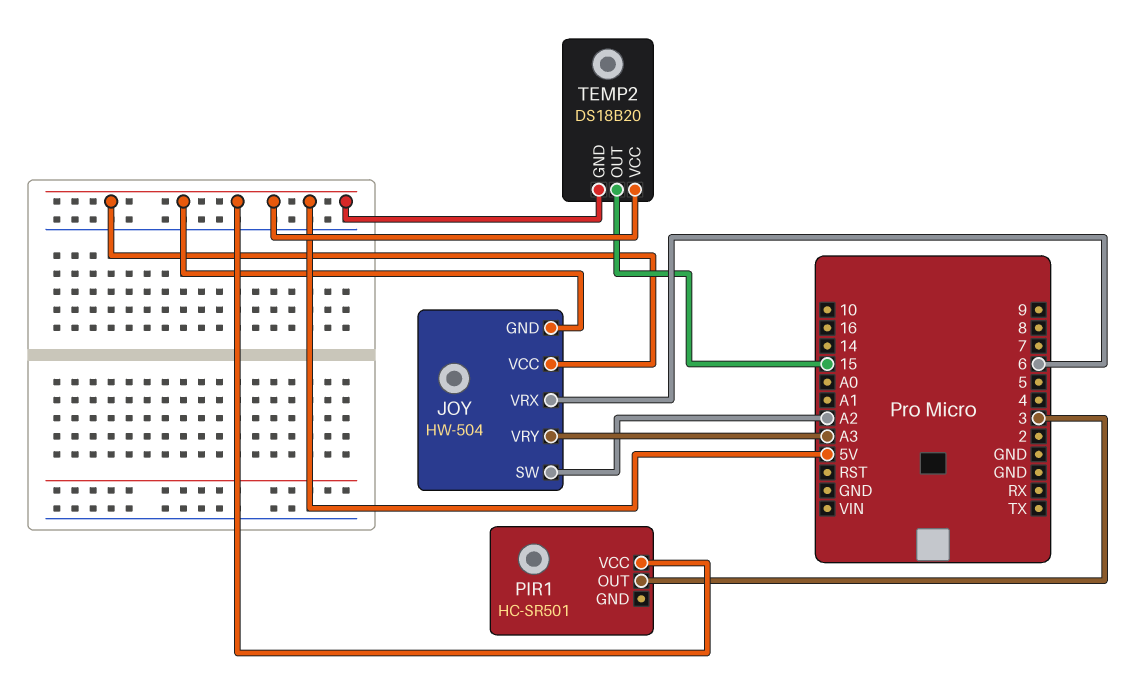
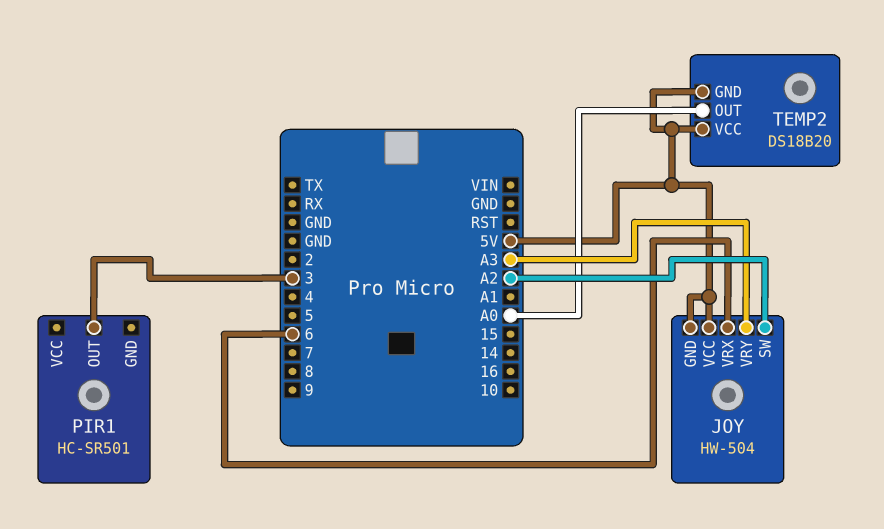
PIR1 pin VCC: 5V -> none
TEMP2 pin OUT: 15 -> A0

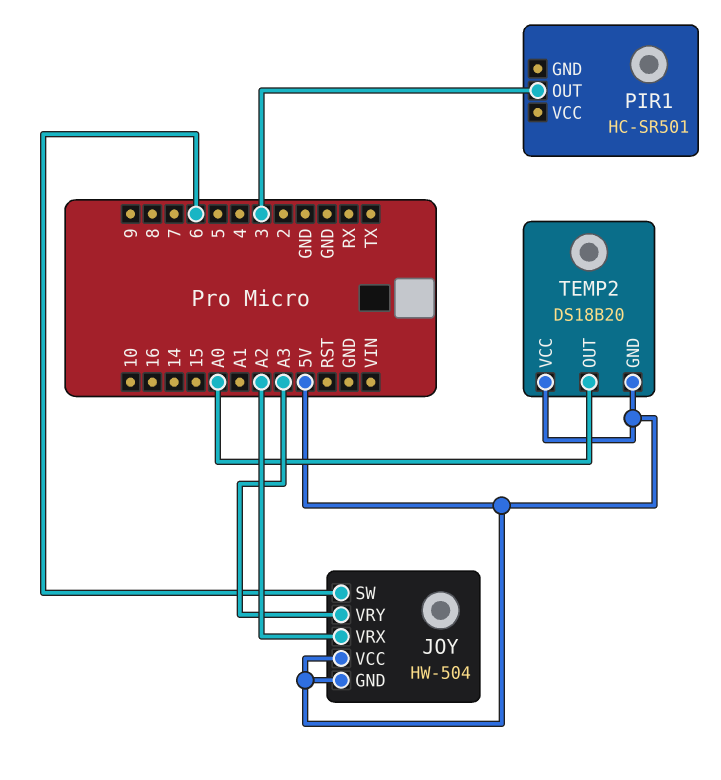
JOY pin SW: A2 -> 6
JOY pin VRX: 6 -> A2

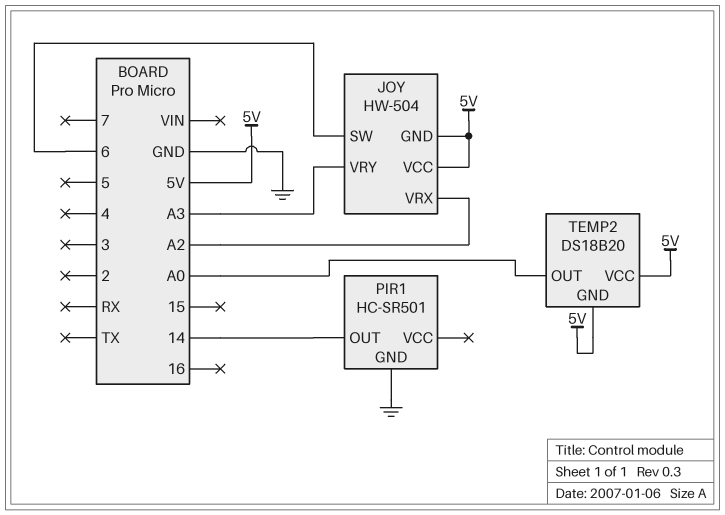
PIR1 pin GND: none -> GND
PIR1 pin OUT: 3 -> 14

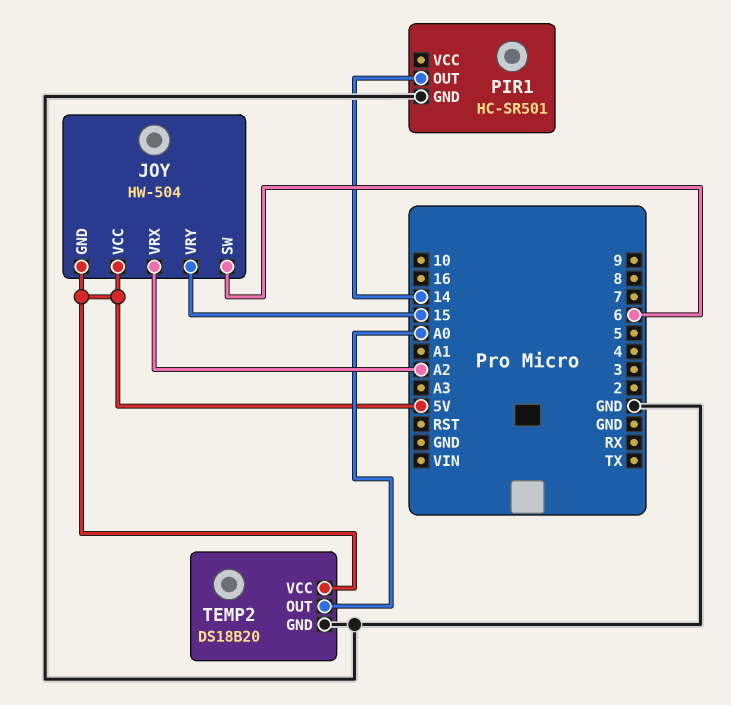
JOY pin VRY: A3 -> 15
TEMP2 pin GND: 5V -> GND

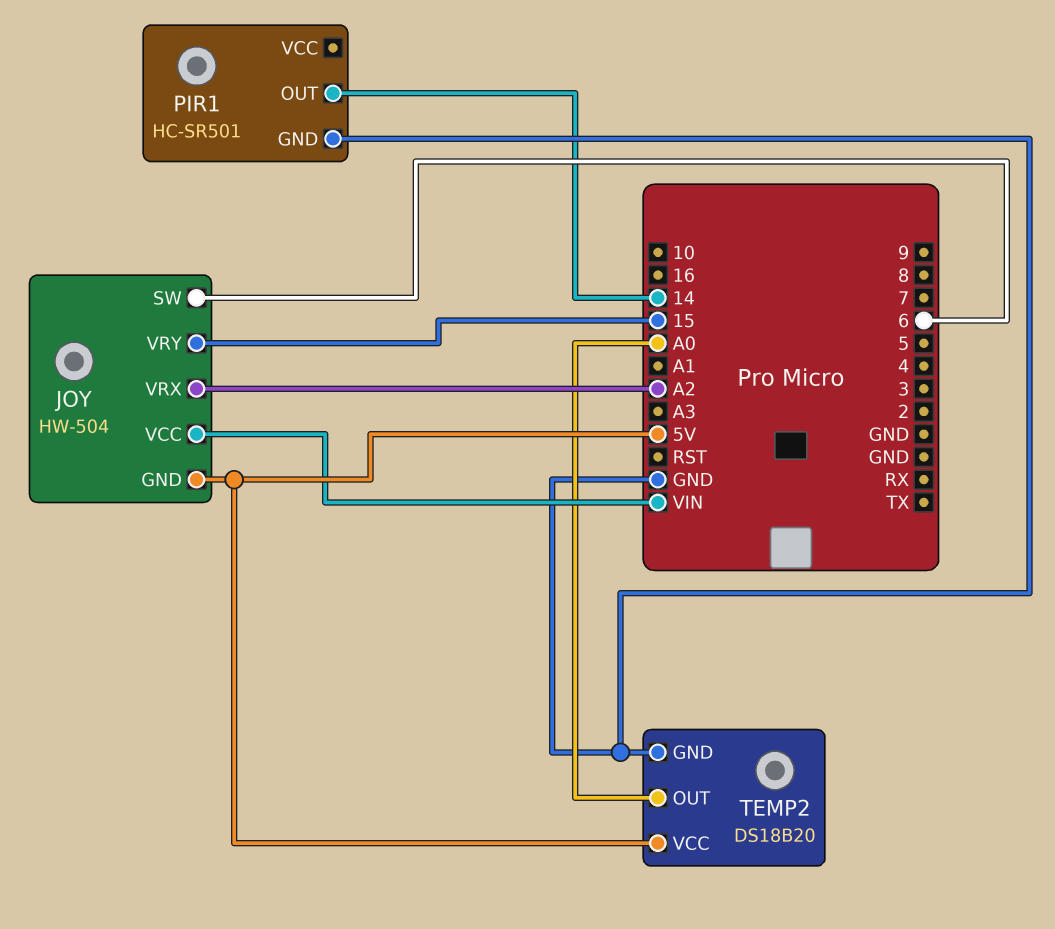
JOY pin VCC: 5V -> VIN

